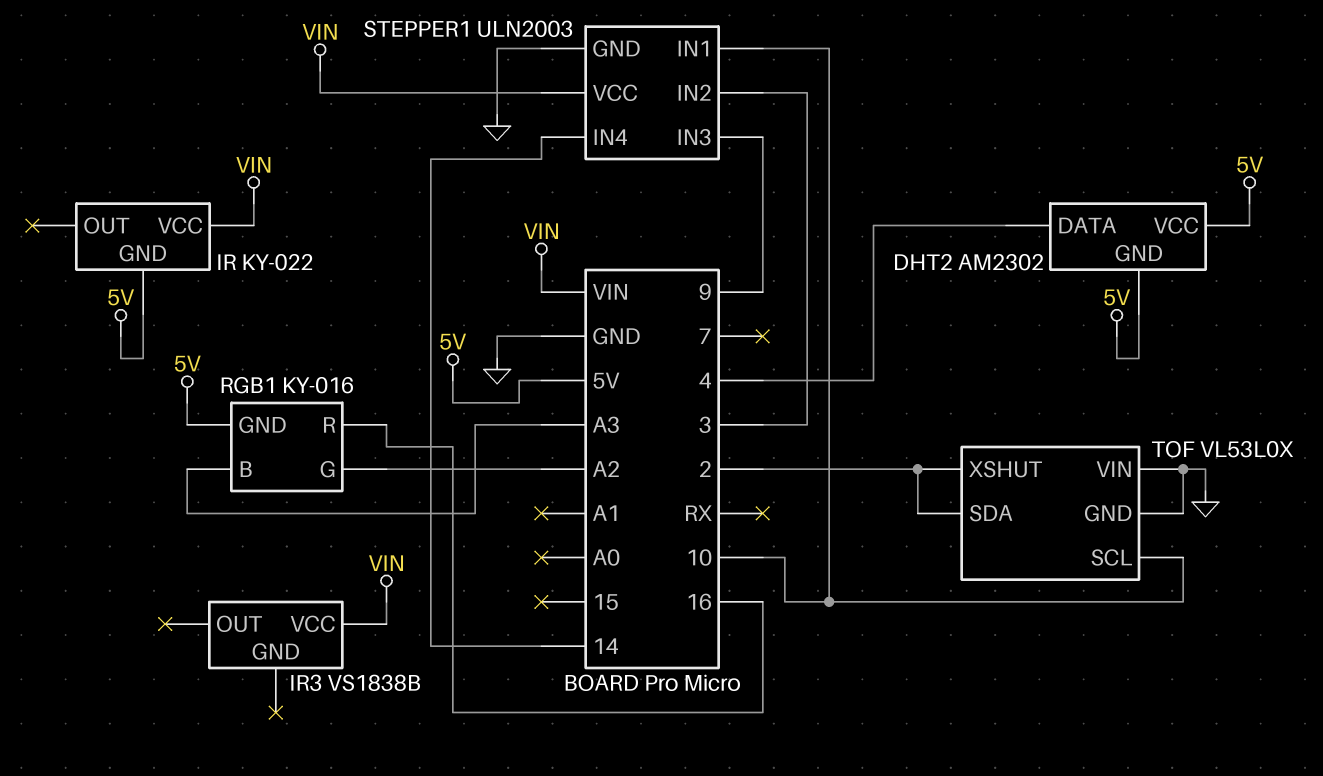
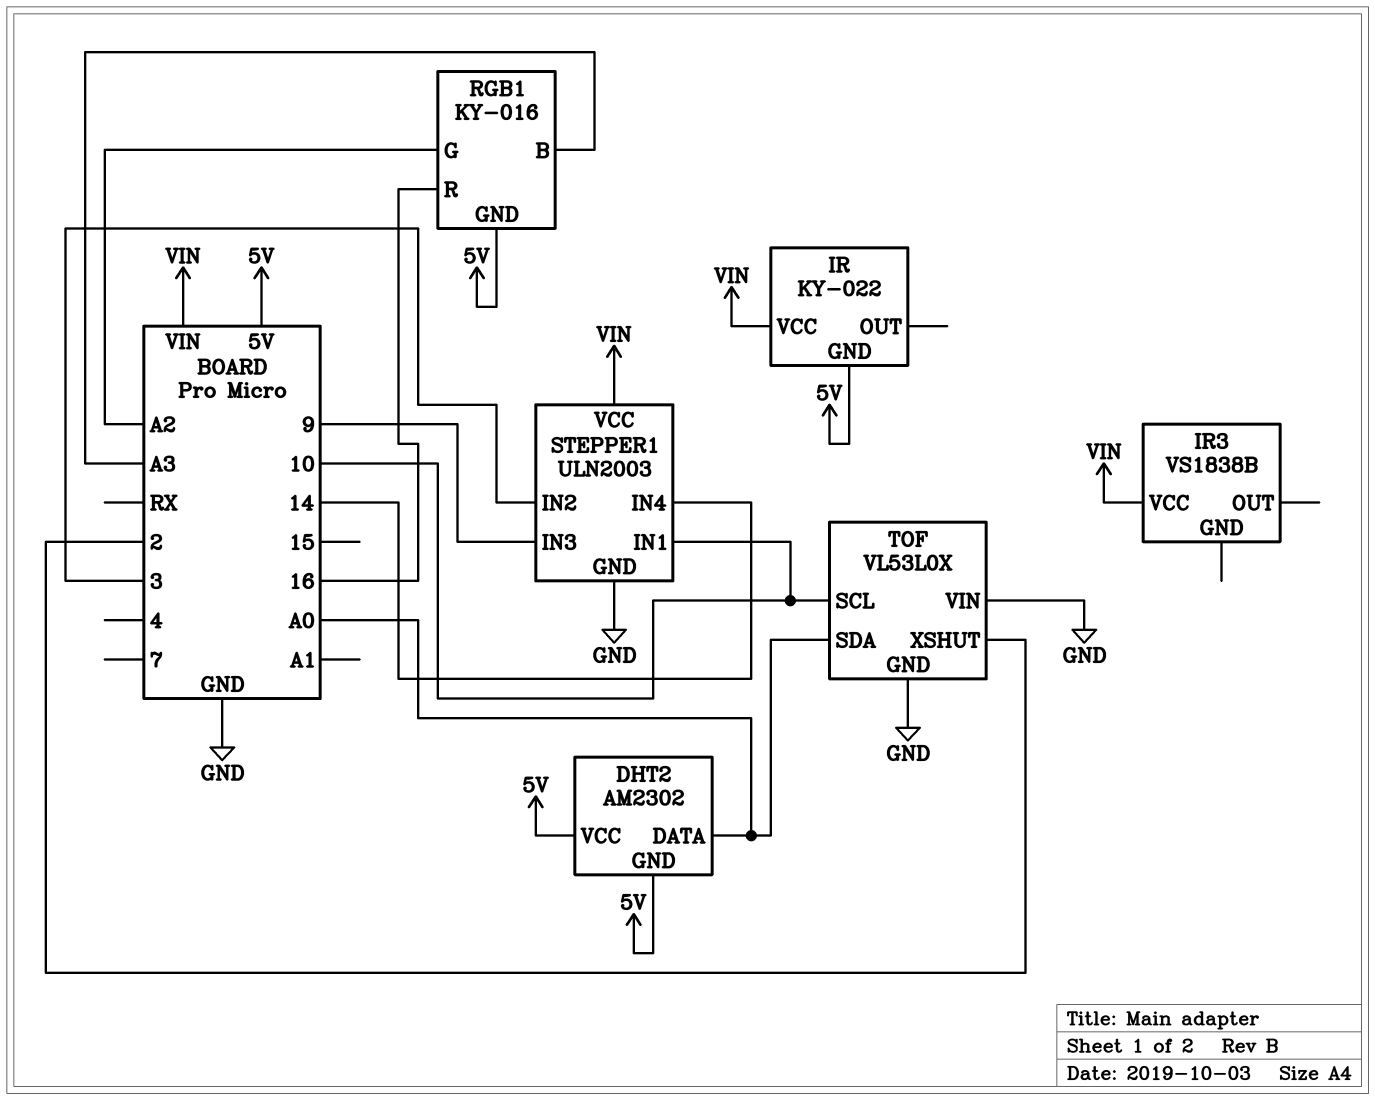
DHT2 pin DATA: 4 -> A0
TOF pin SDA: 2 -> A0

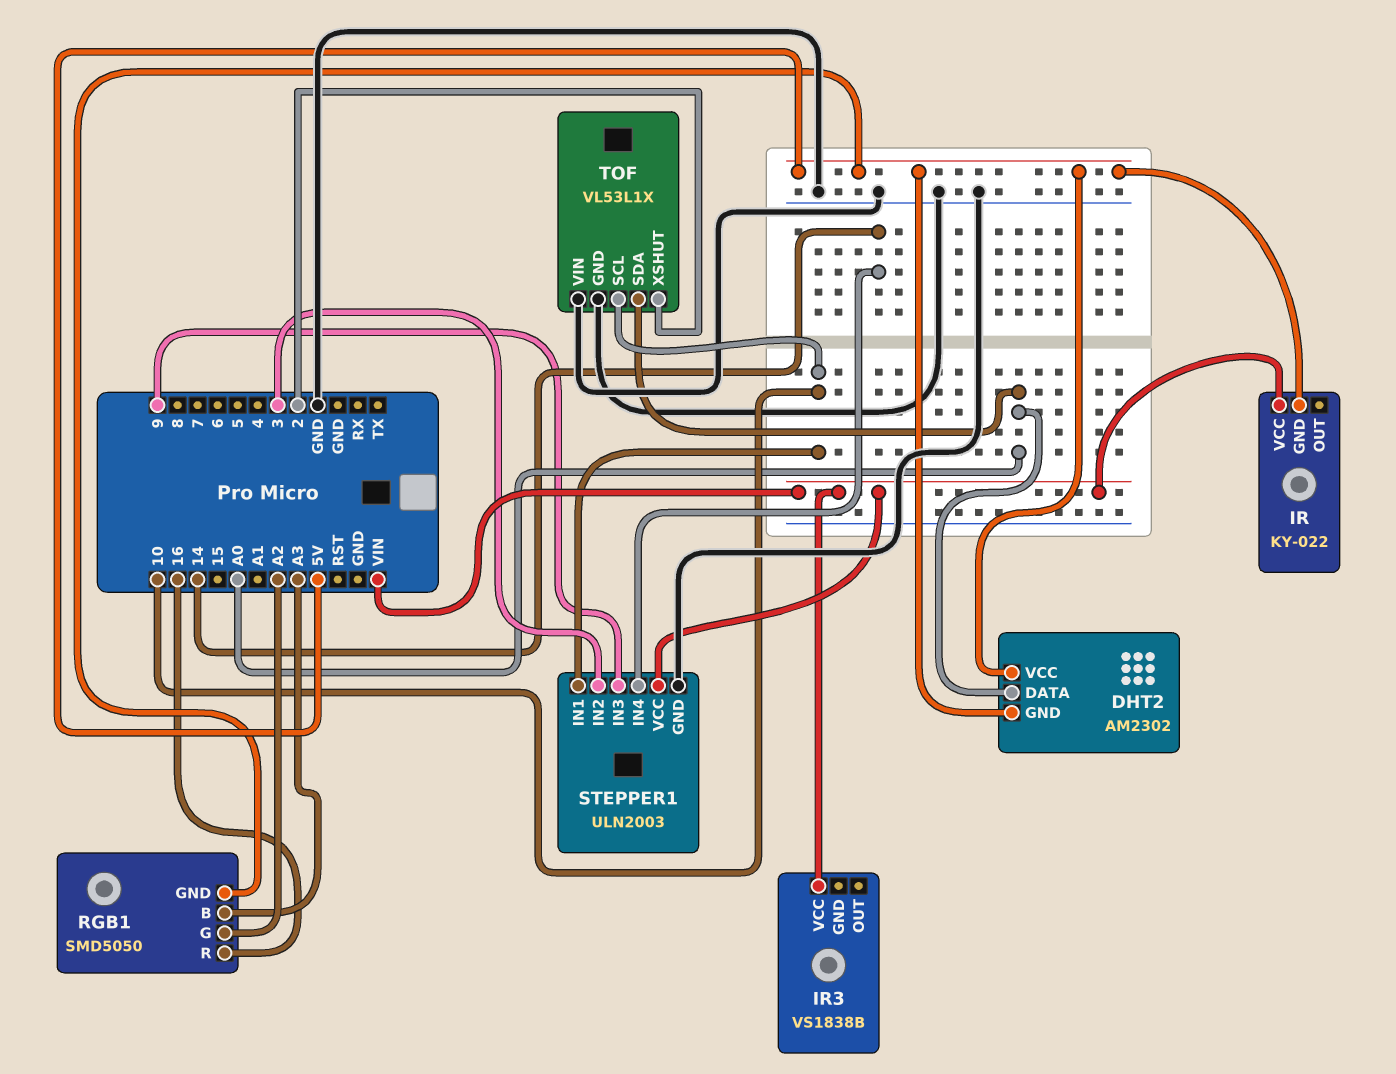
RGB1: KY-016 -> SMD5050
TOF: VL53L0X -> VL53L1X

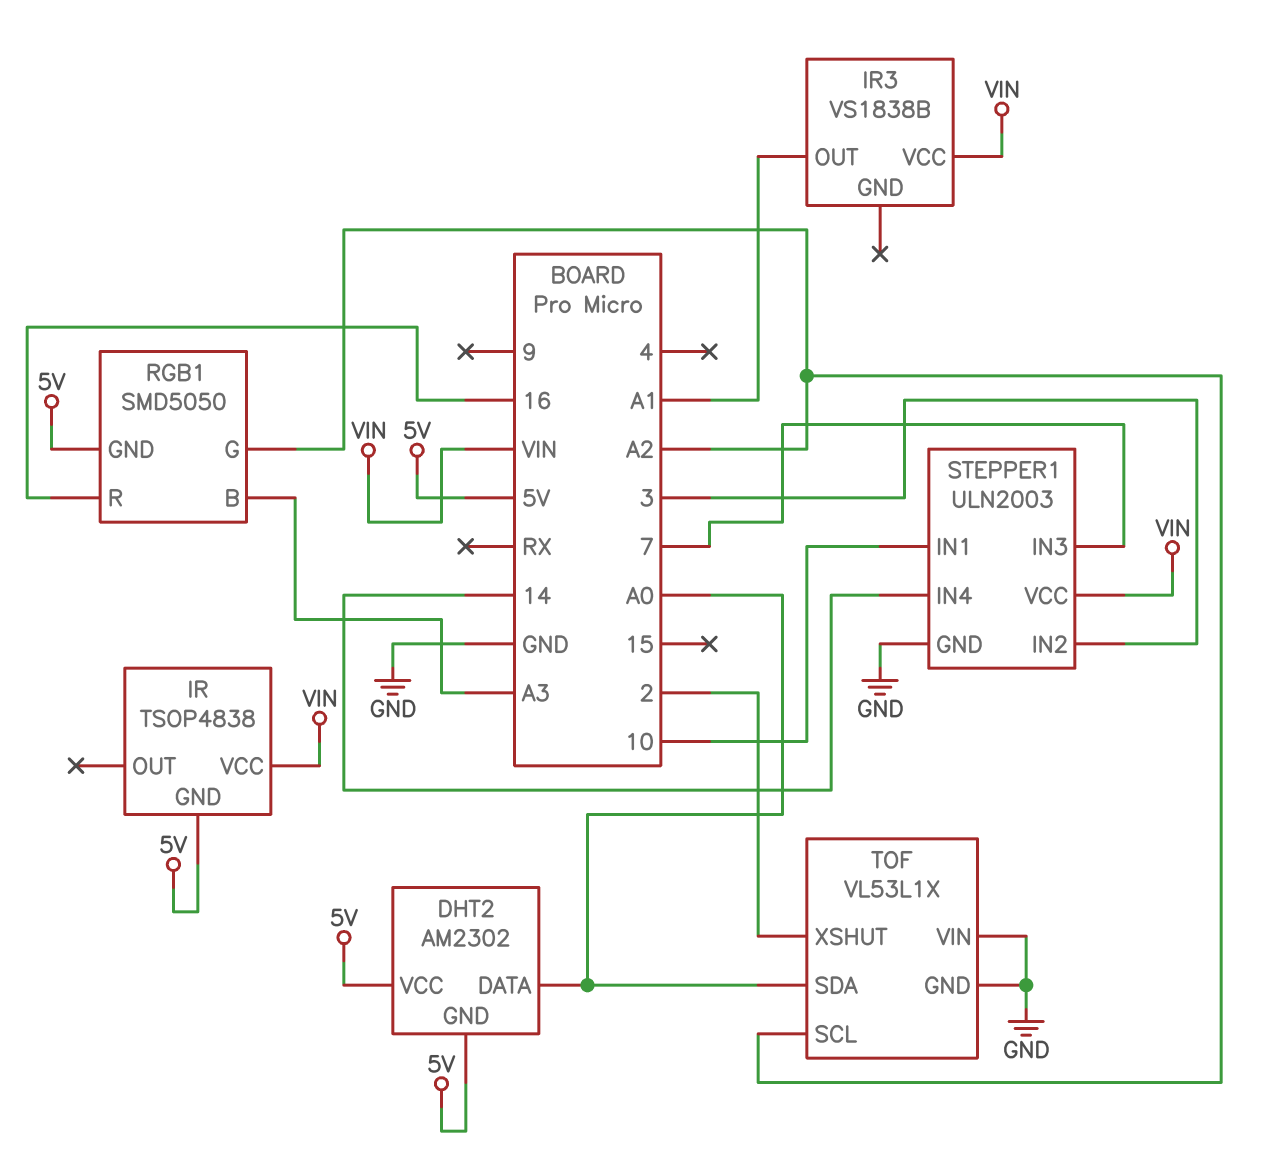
IR: KY-022 -> TSOP4838
IR3 pin OUT: none -> A1
STEPPER1 pin IN3: 9 -> 7
TOF pin SCL: 10 -> A2

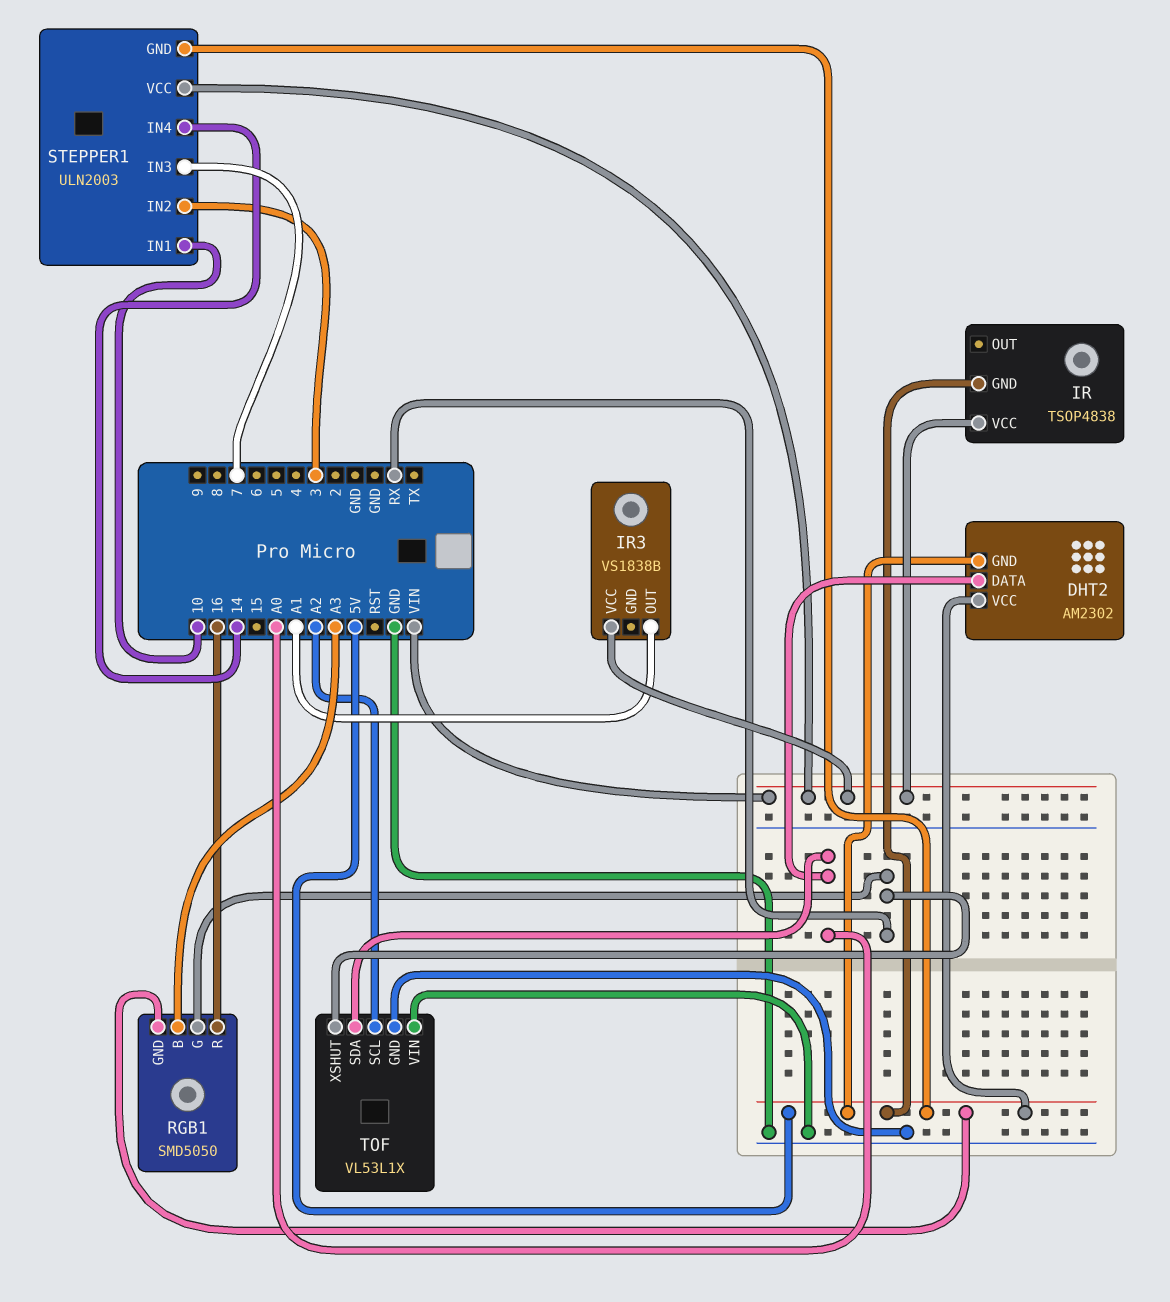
RGB1 pin G: A2 -> RX
STEPPER1 pin GND: GND -> 5V
TOF pin XSHUT: 2 -> RX

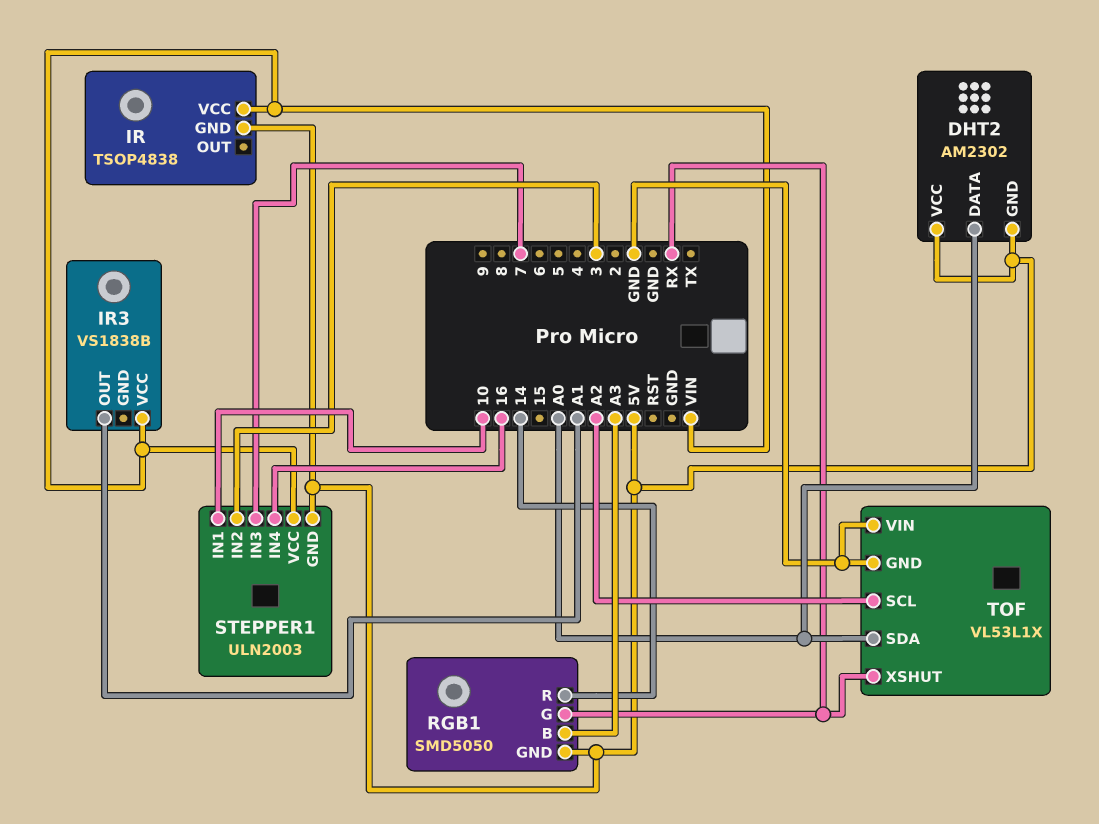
RGB1 pin R: 16 -> 14
STEPPER1 pin IN4: 14 -> 16

